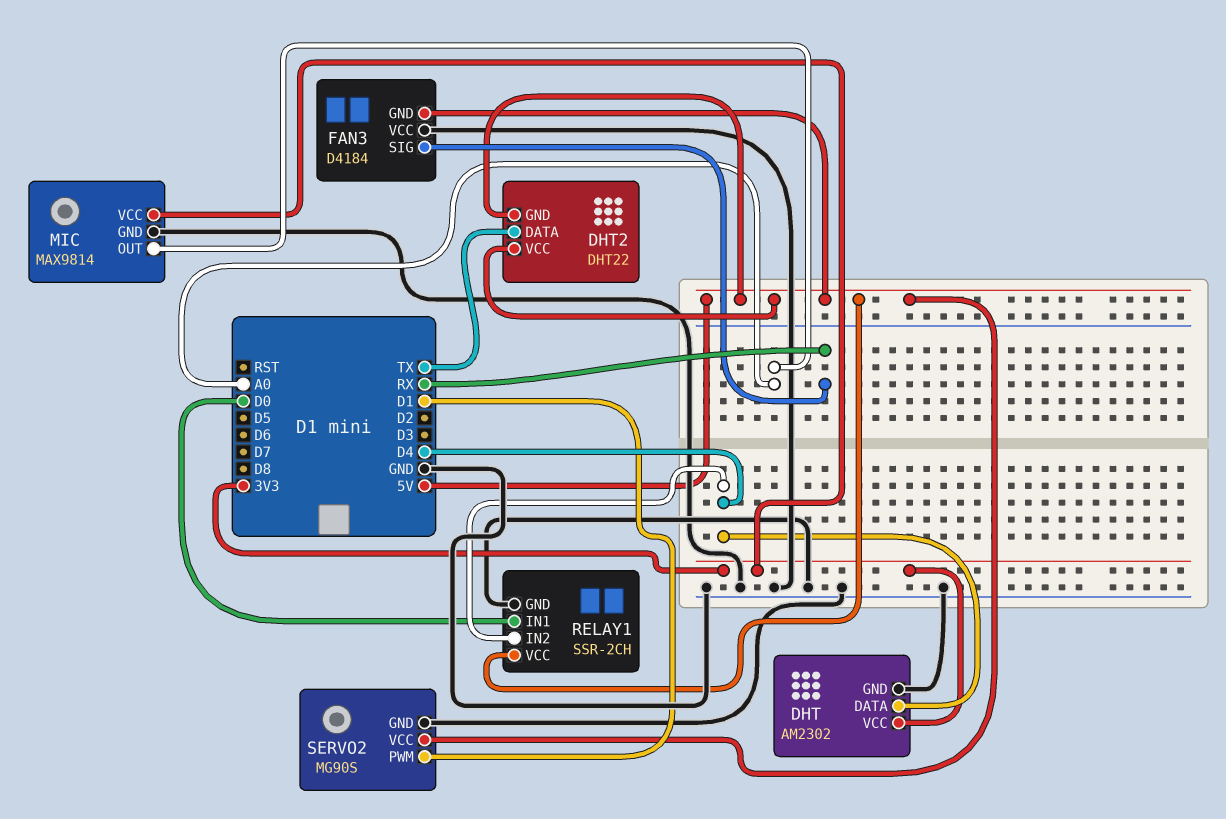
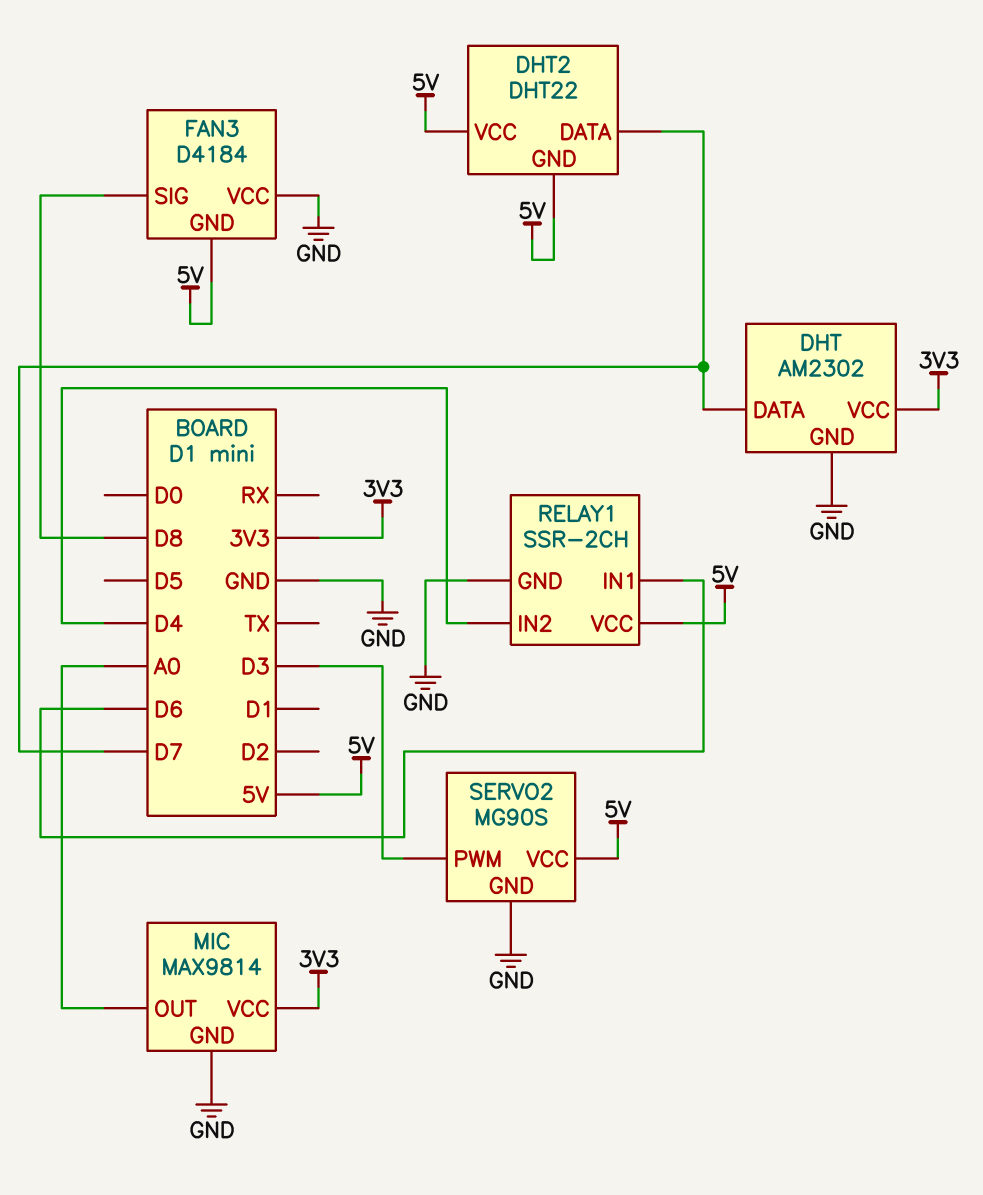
DHT pin DATA: D4 -> D7
DHT2 pin DATA: TX -> D7
FAN3 pin SIG: RX -> D8
RELAY1 pin IN1: D0 -> D6
SERVO2 pin PWM: D1 -> D3

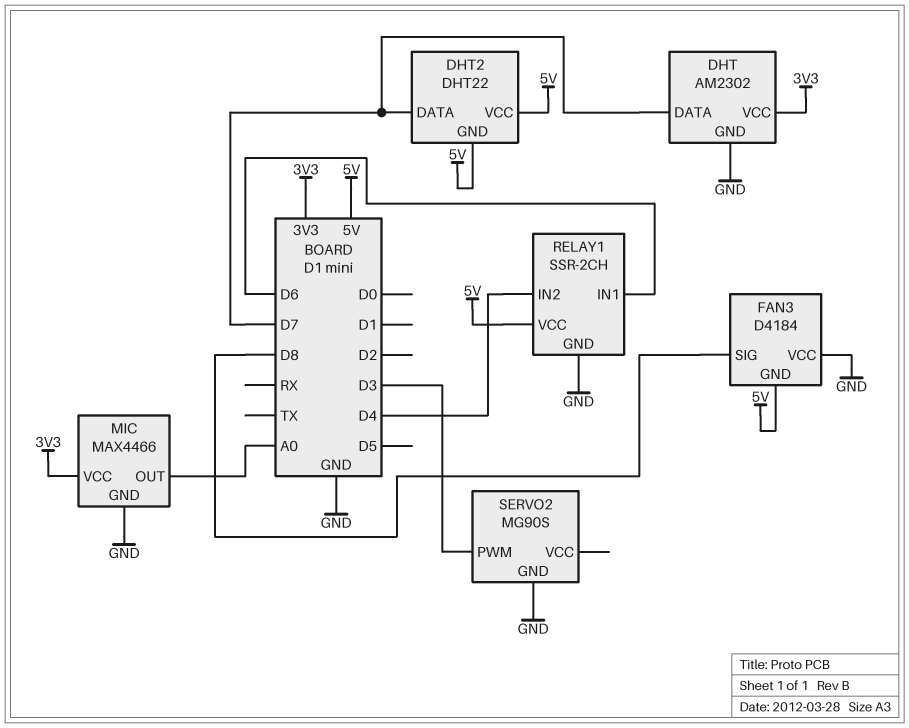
MIC: MAX9814 -> MAX4466
SERVO2 pin VCC: 5V -> none

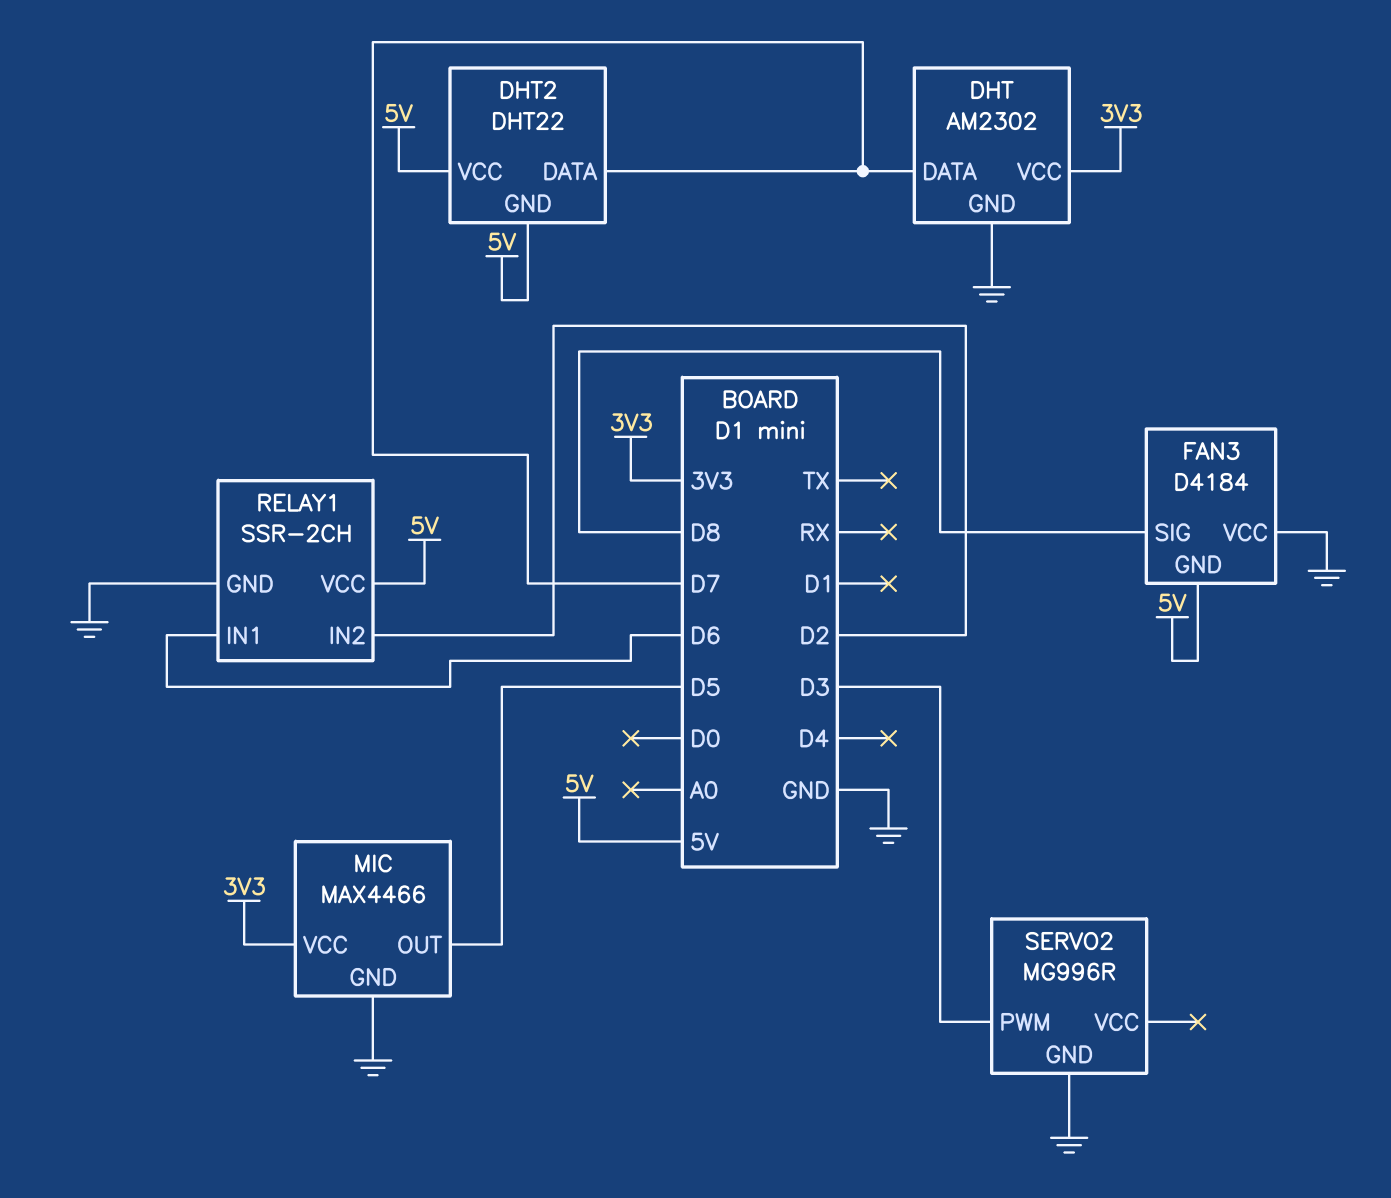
MIC pin OUT: A0 -> D5
RELAY1 pin IN2: D4 -> D2
SERVO2: MG90S -> MG996R

